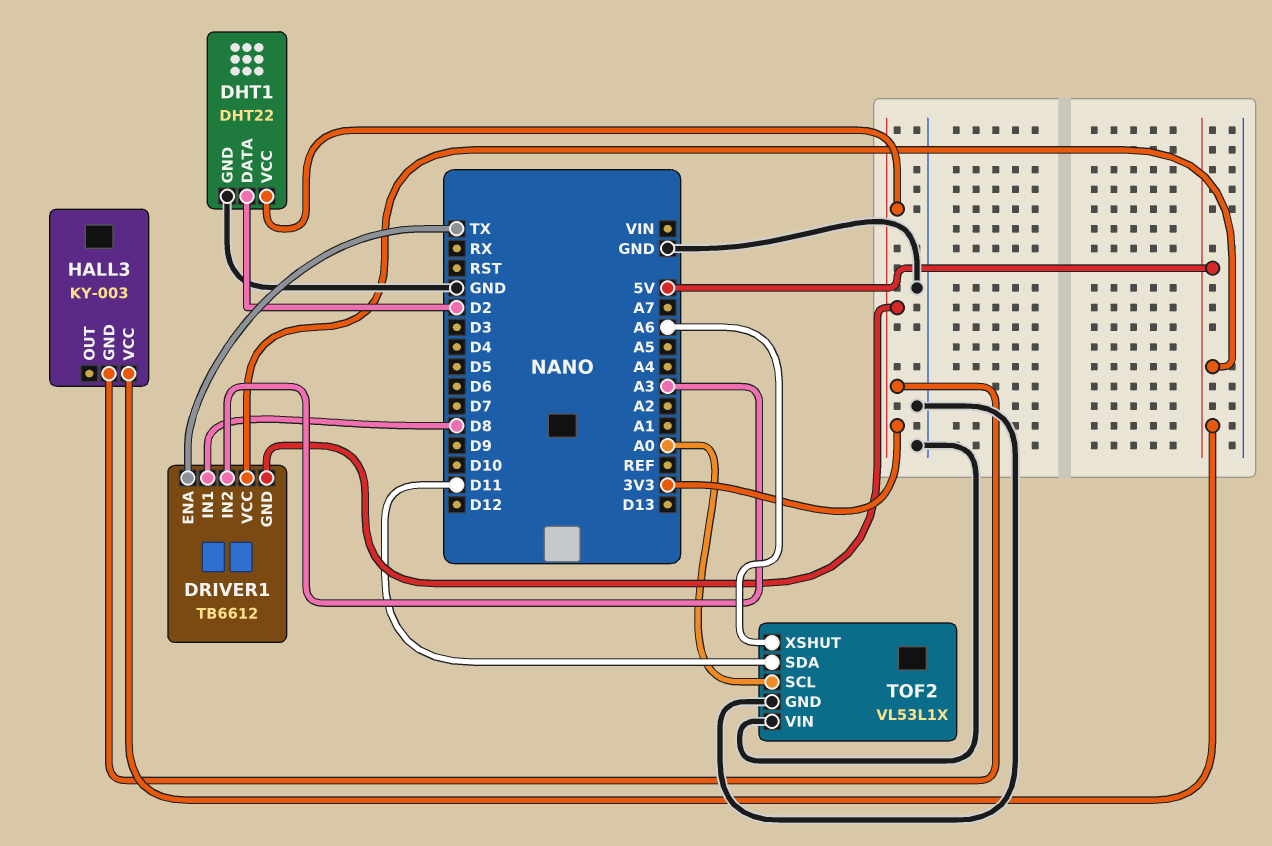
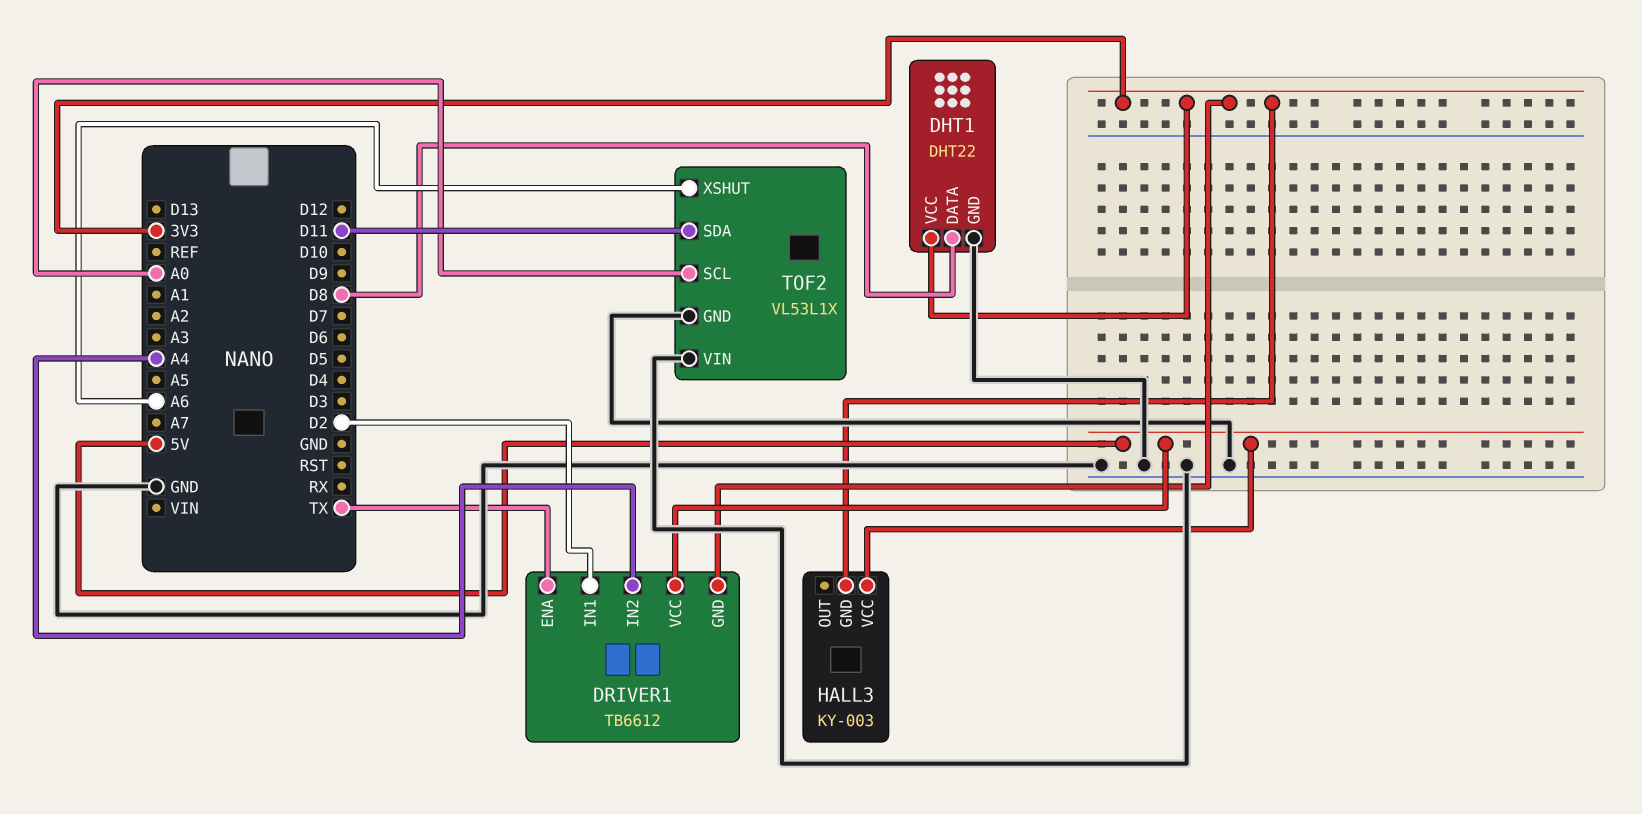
DHT1 pin DATA: D2 -> D8
DRIVER1 pin IN1: D8 -> D2
DRIVER1 pin IN2: A3 -> A4

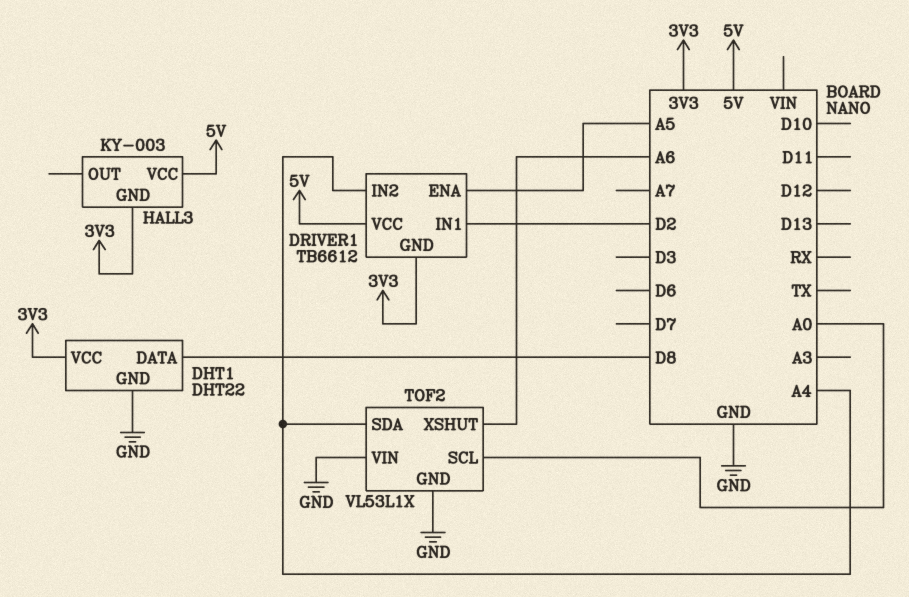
DRIVER1 pin ENA: TX -> A5
TOF2 pin SDA: D11 -> A4

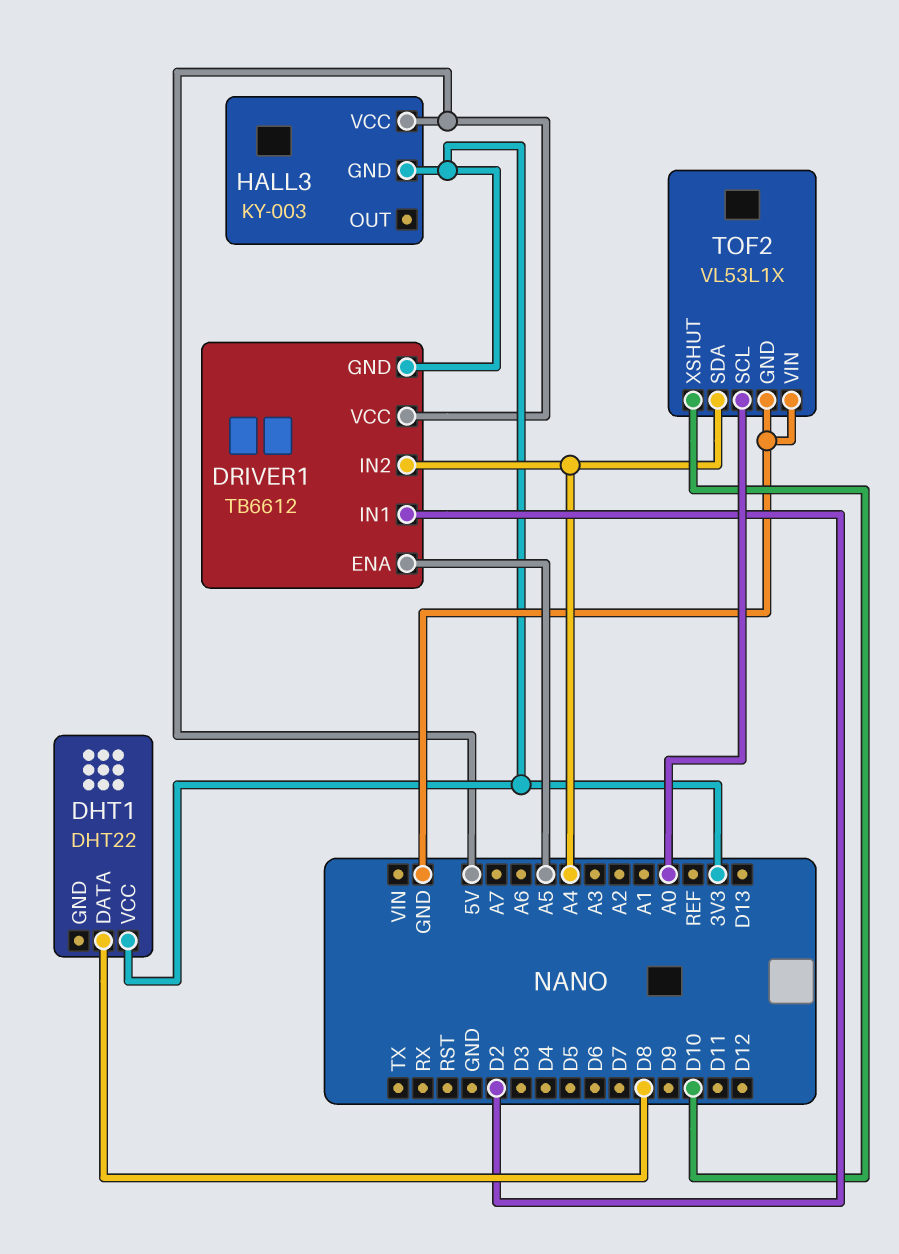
DHT1 pin GND: GND -> none
TOF2 pin XSHUT: A6 -> D10

